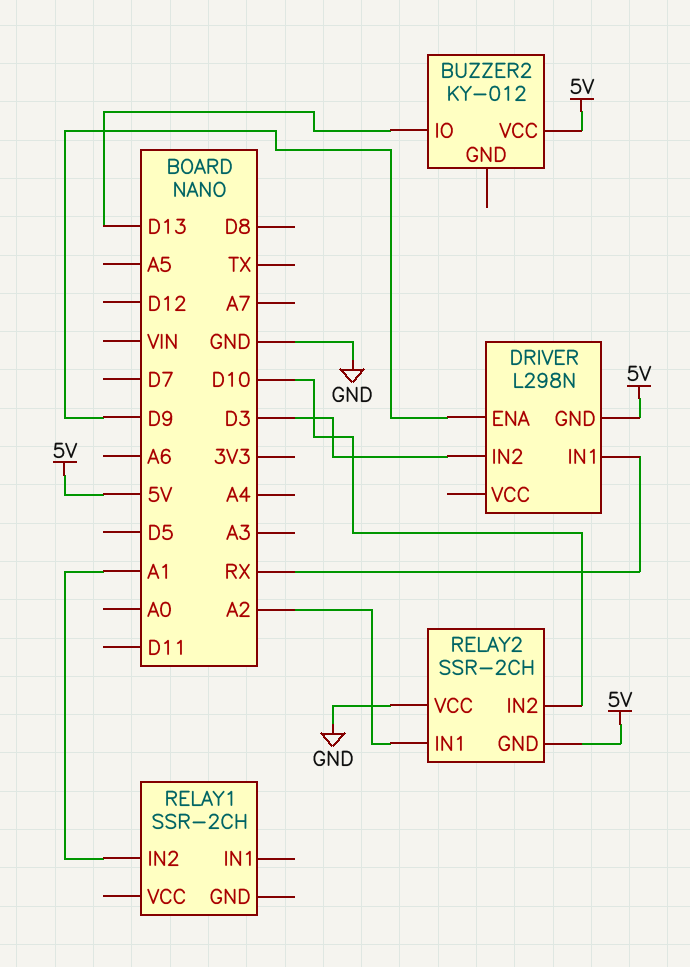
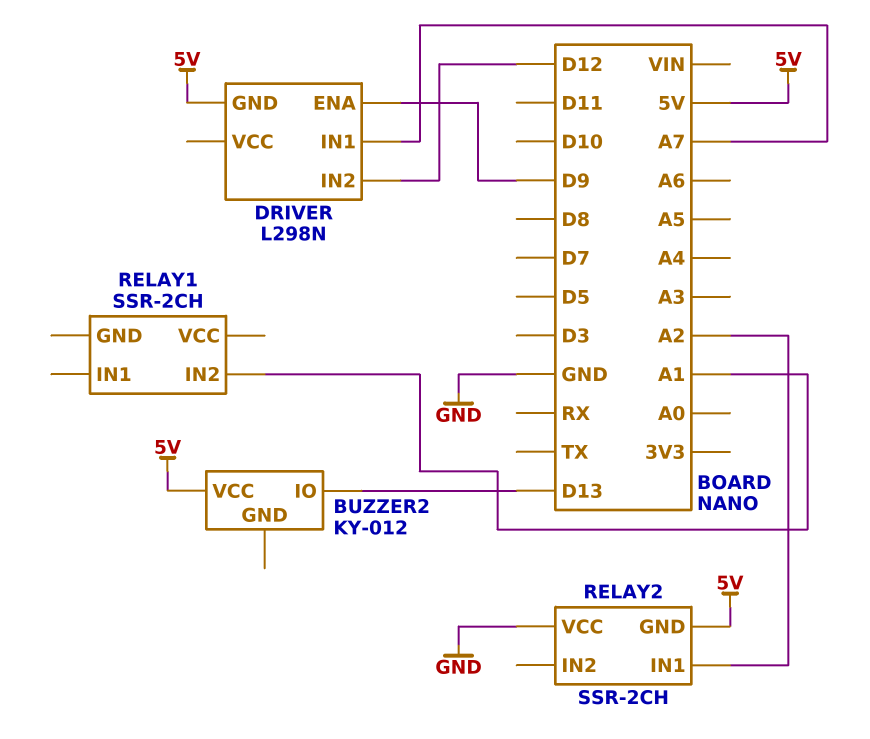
DRIVER pin IN1: RX -> A7
DRIVER pin IN2: D3 -> D12
RELAY2 pin IN2: D10 -> none

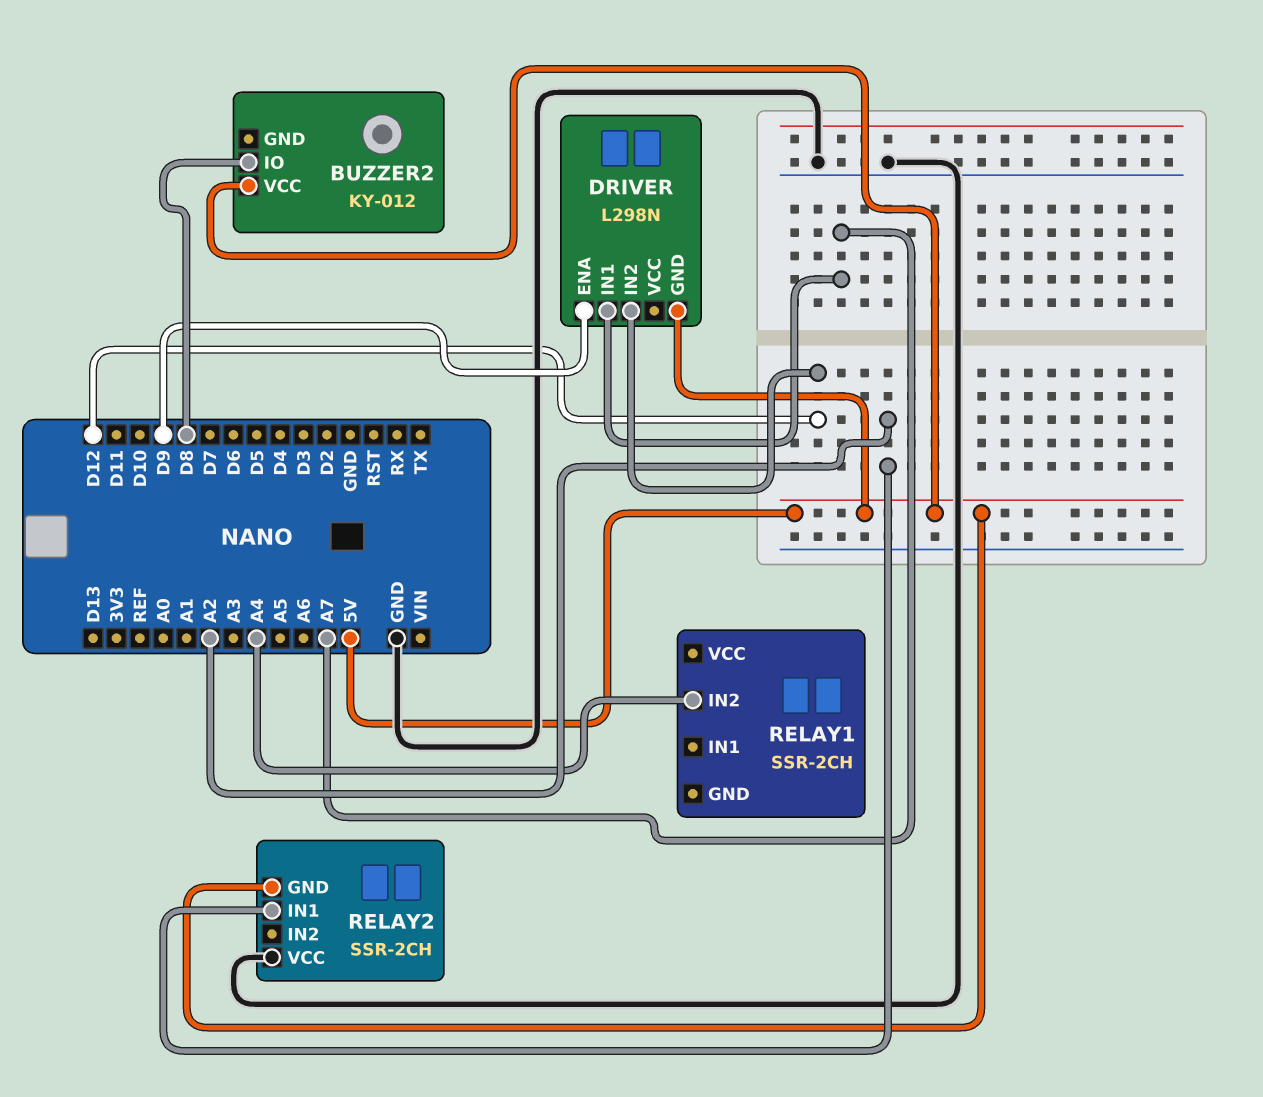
BUZZER2 pin IO: D13 -> D8
RELAY1 pin IN2: A1 -> A4

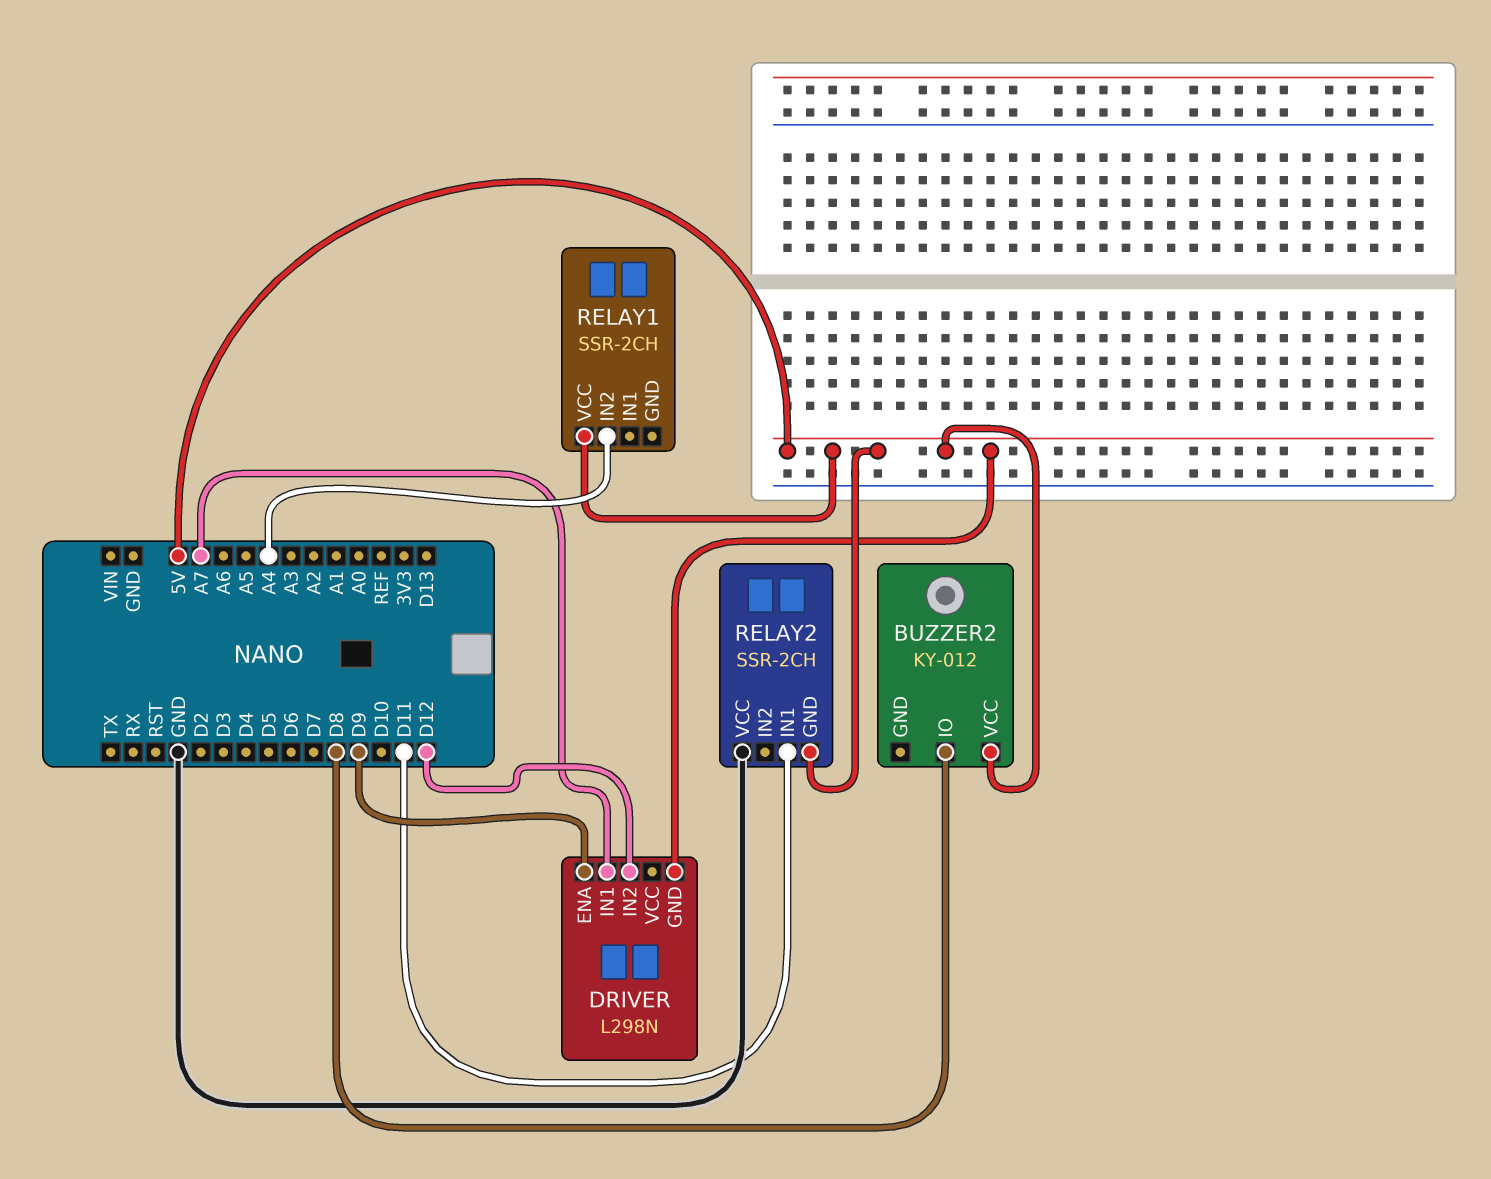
RELAY1 pin VCC: none -> 5V
RELAY2 pin IN1: A2 -> D11

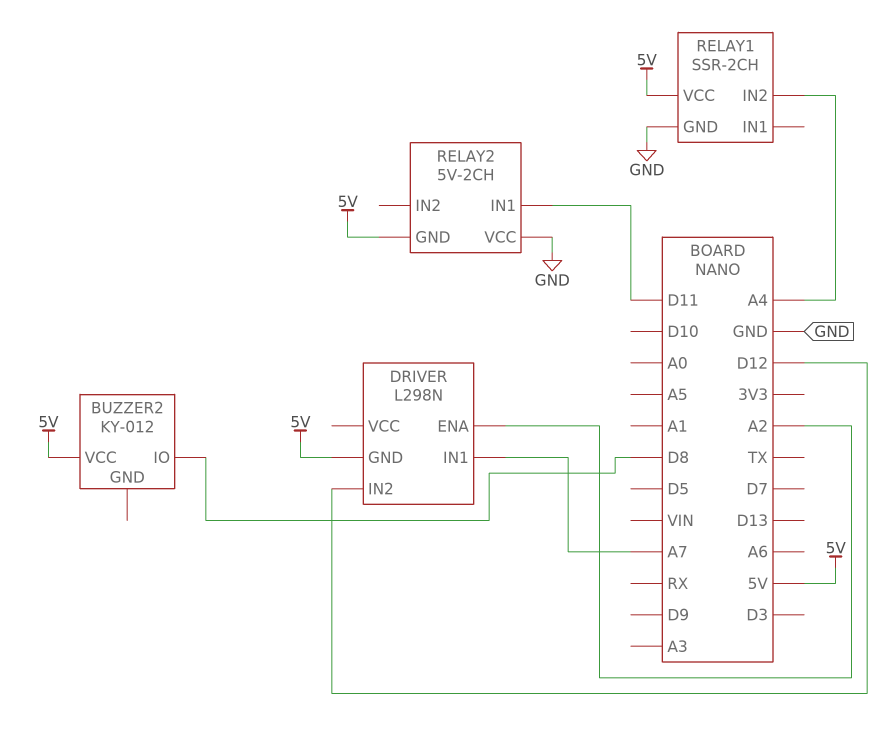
DRIVER pin ENA: D9 -> A2
RELAY1 pin GND: none -> GND
RELAY2: SSR-2CH -> 5V-2CH

